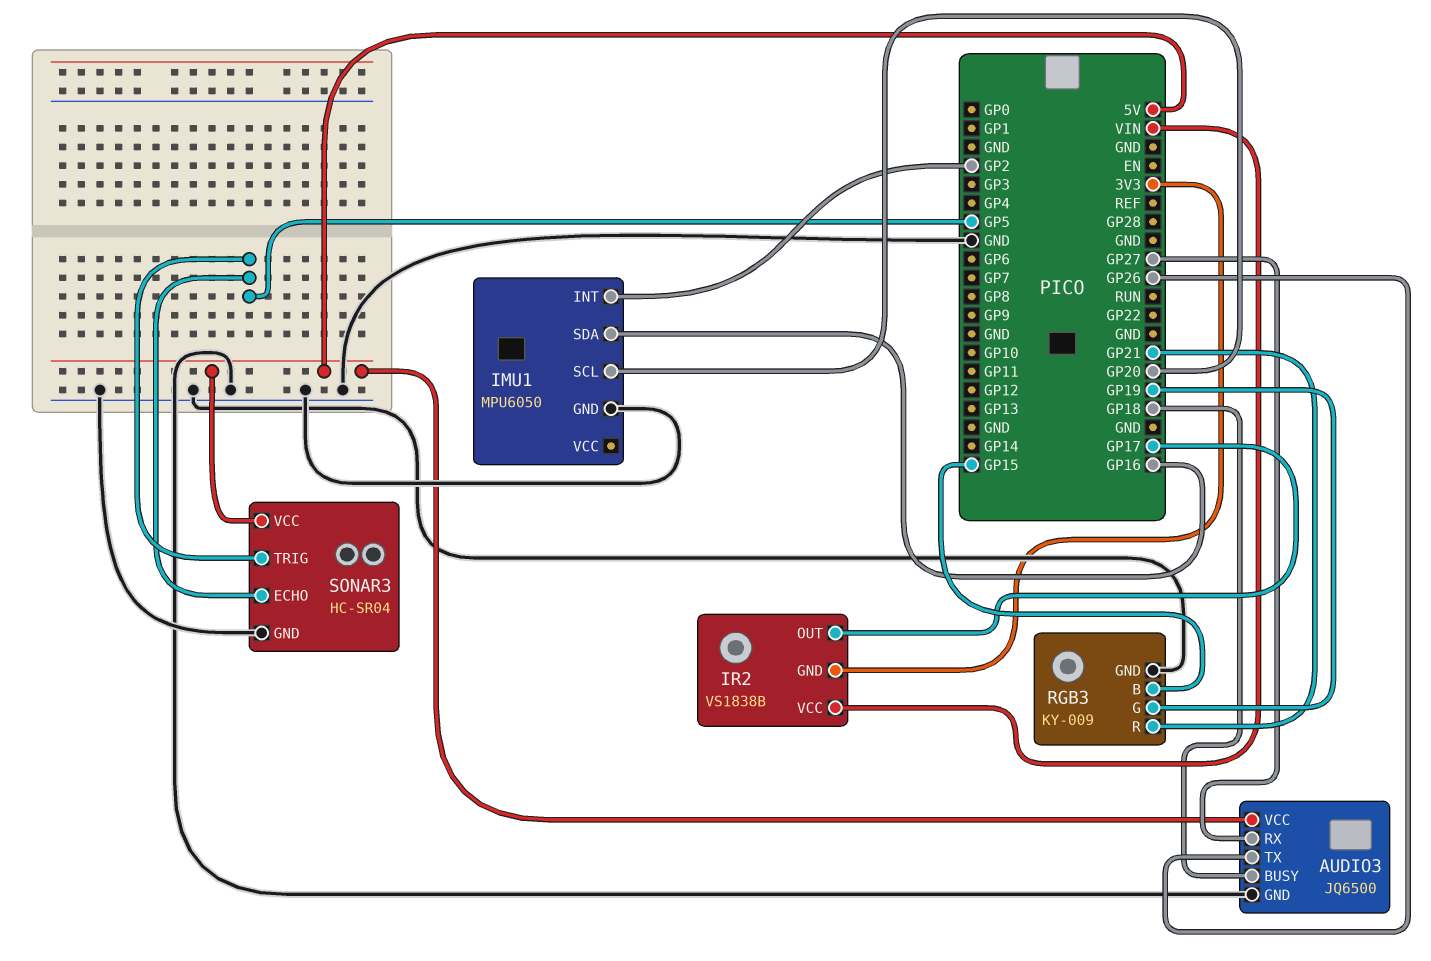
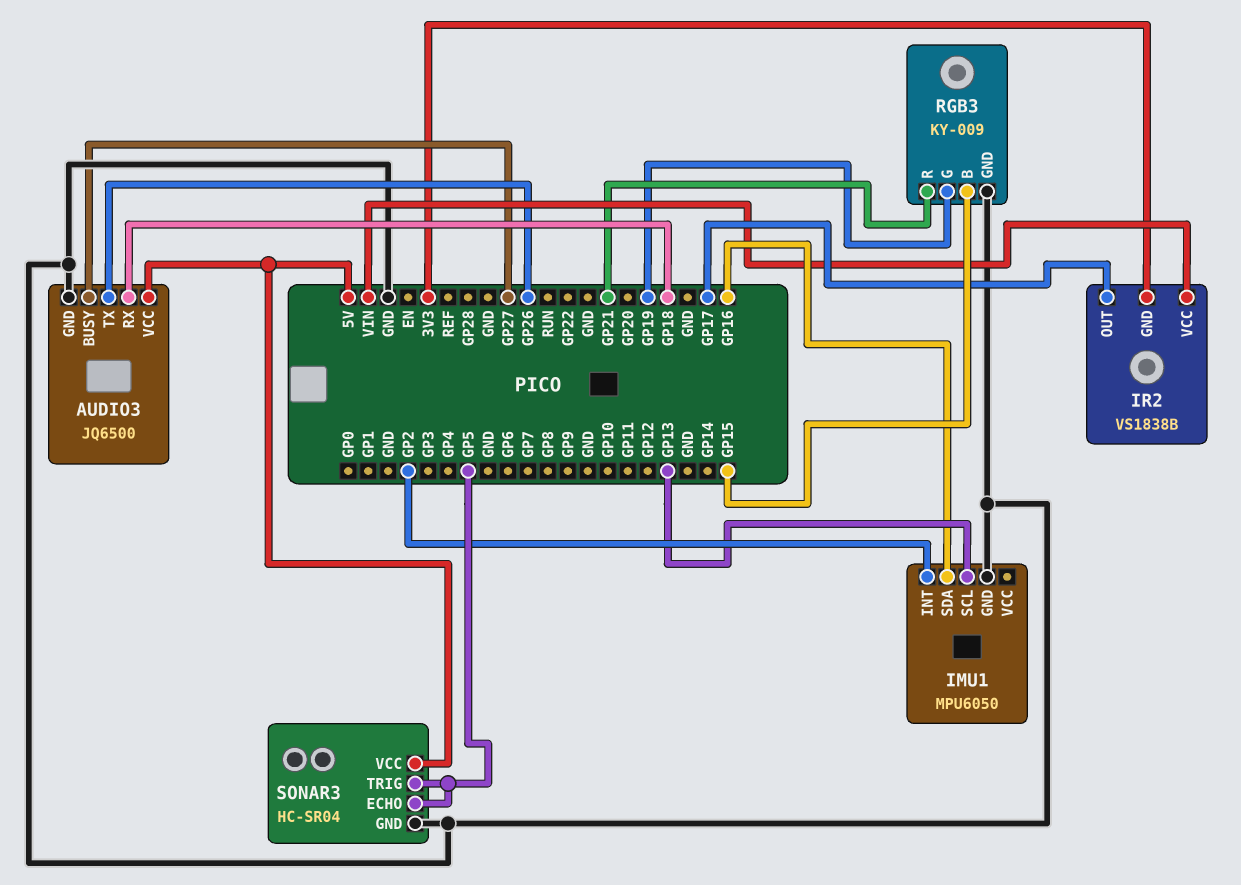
AUDIO3 pin BUSY: GP18 -> GP27
AUDIO3 pin RX: GP27 -> GP18
IMU1 pin SCL: GP20 -> GP13

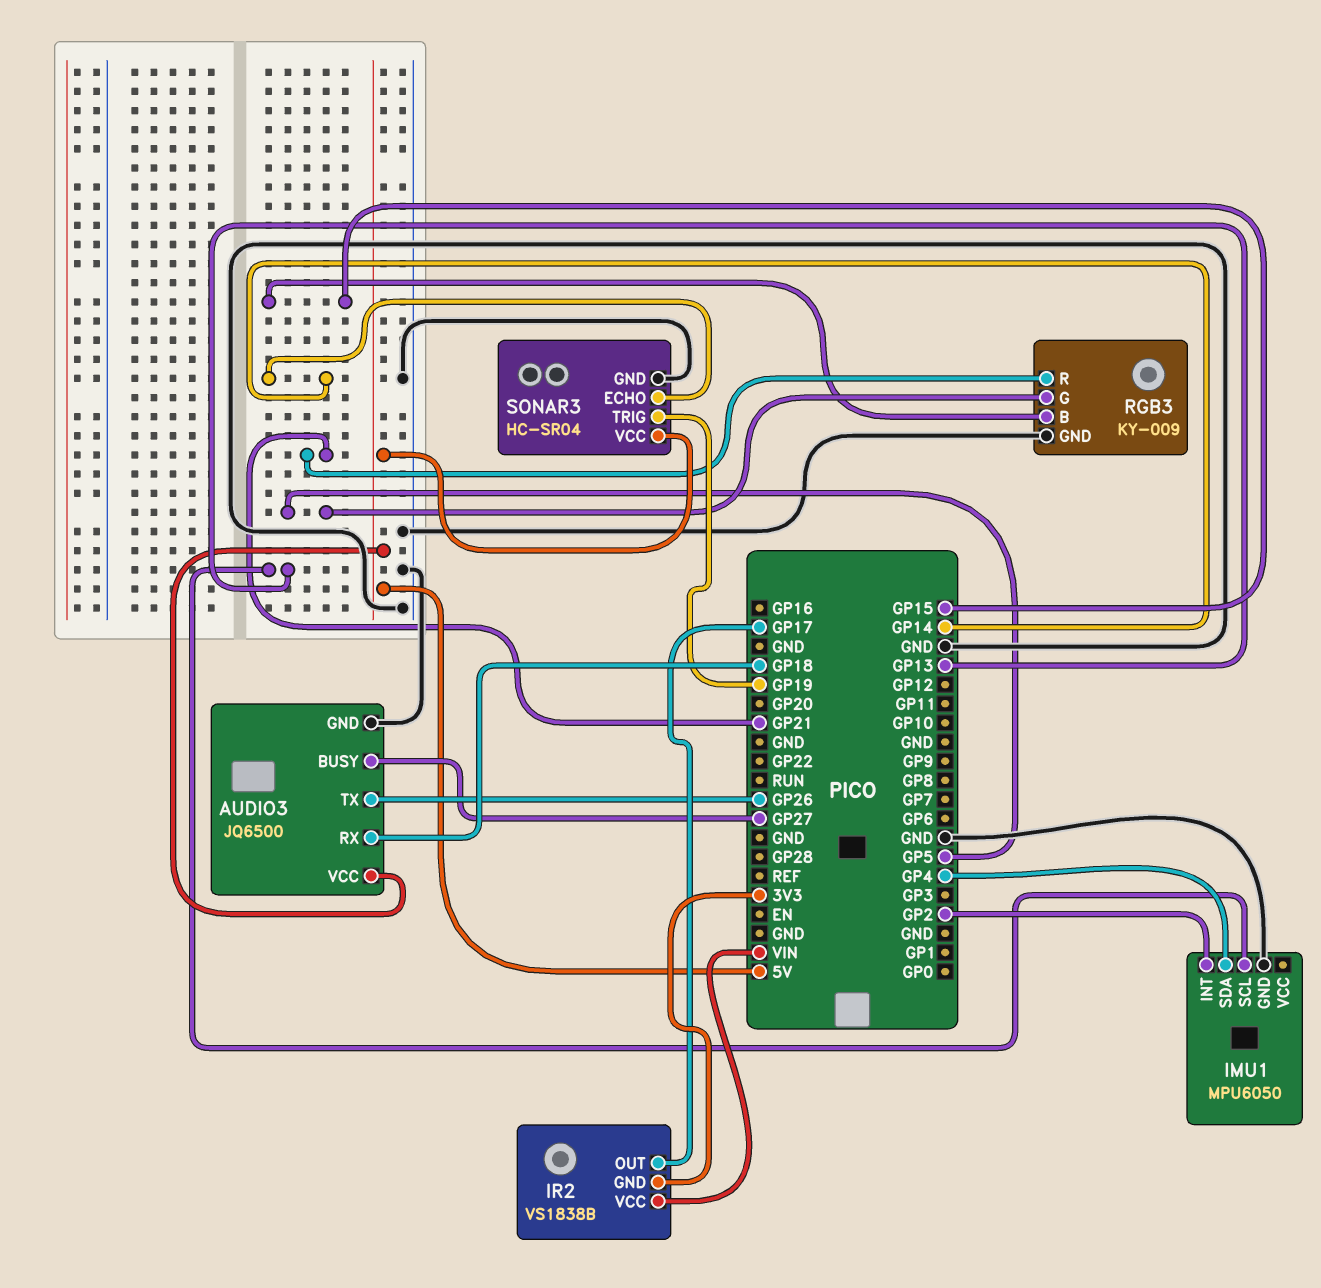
IMU1 pin SDA: GP16 -> GP4
RGB3 pin G: GP19 -> GP5
SONAR3 pin ECHO: GP5 -> GP14
SONAR3 pin TRIG: GP5 -> GP19

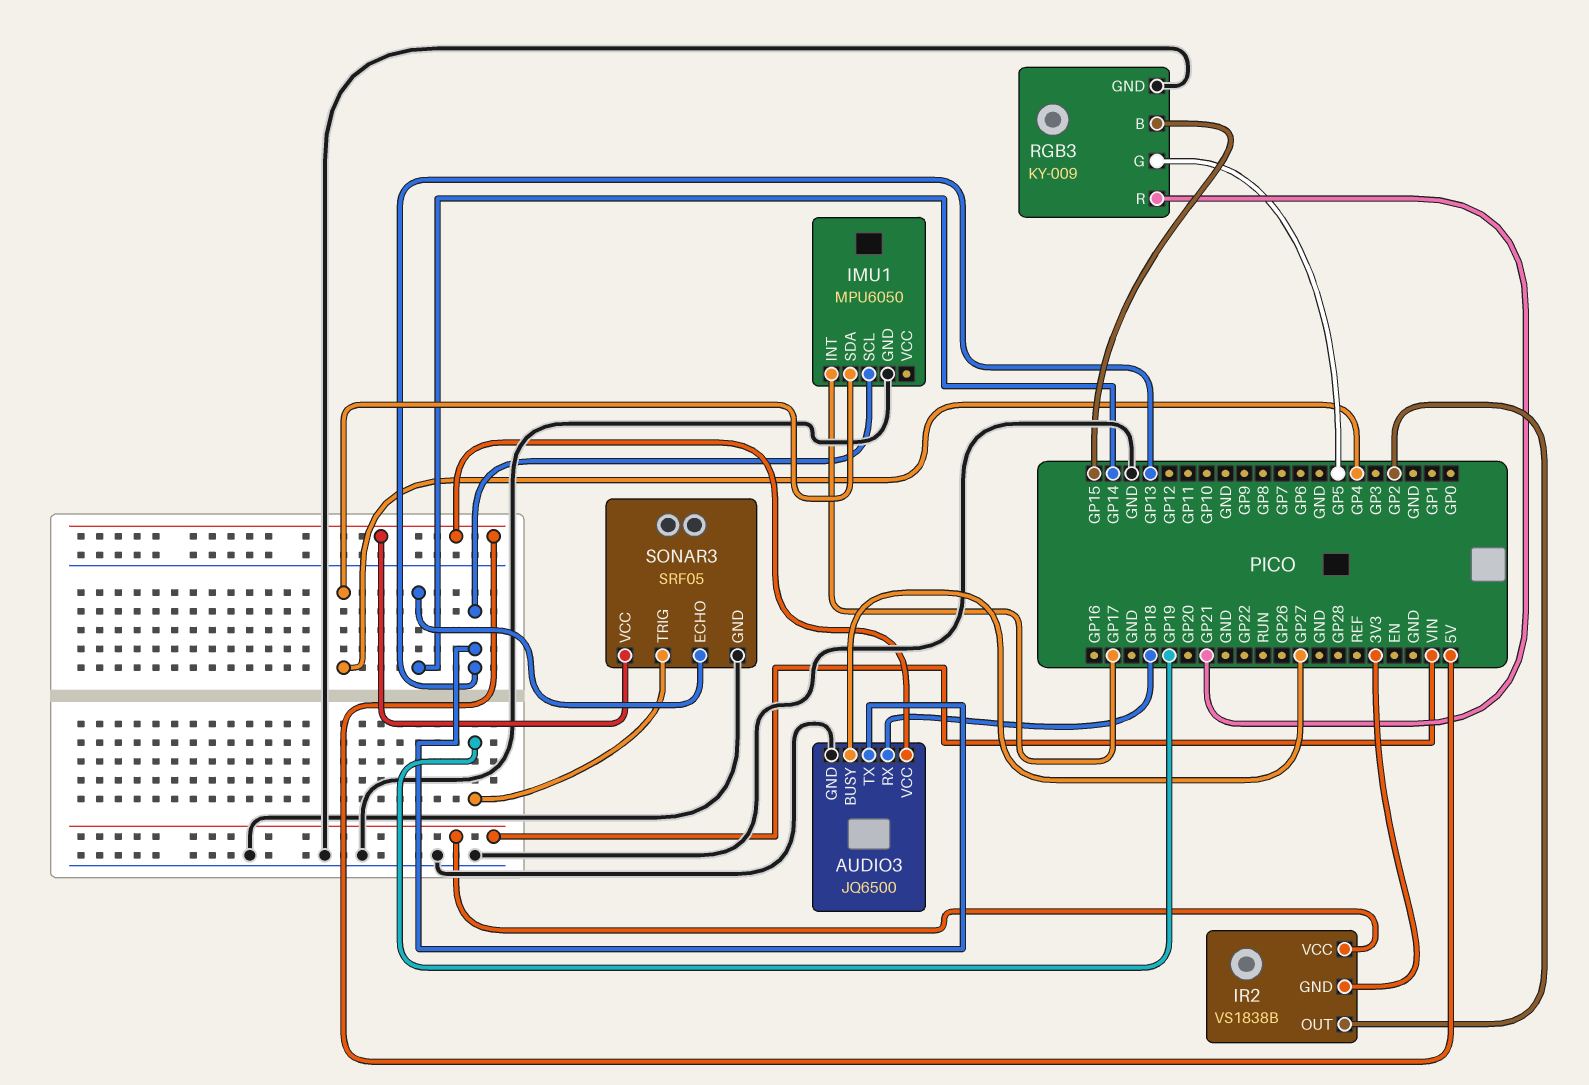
AUDIO3 pin TX: GP26 -> GP13
IMU1 pin INT: GP2 -> GP17
IR2 pin OUT: GP17 -> GP2
SONAR3: HC-SR04 -> SRF05

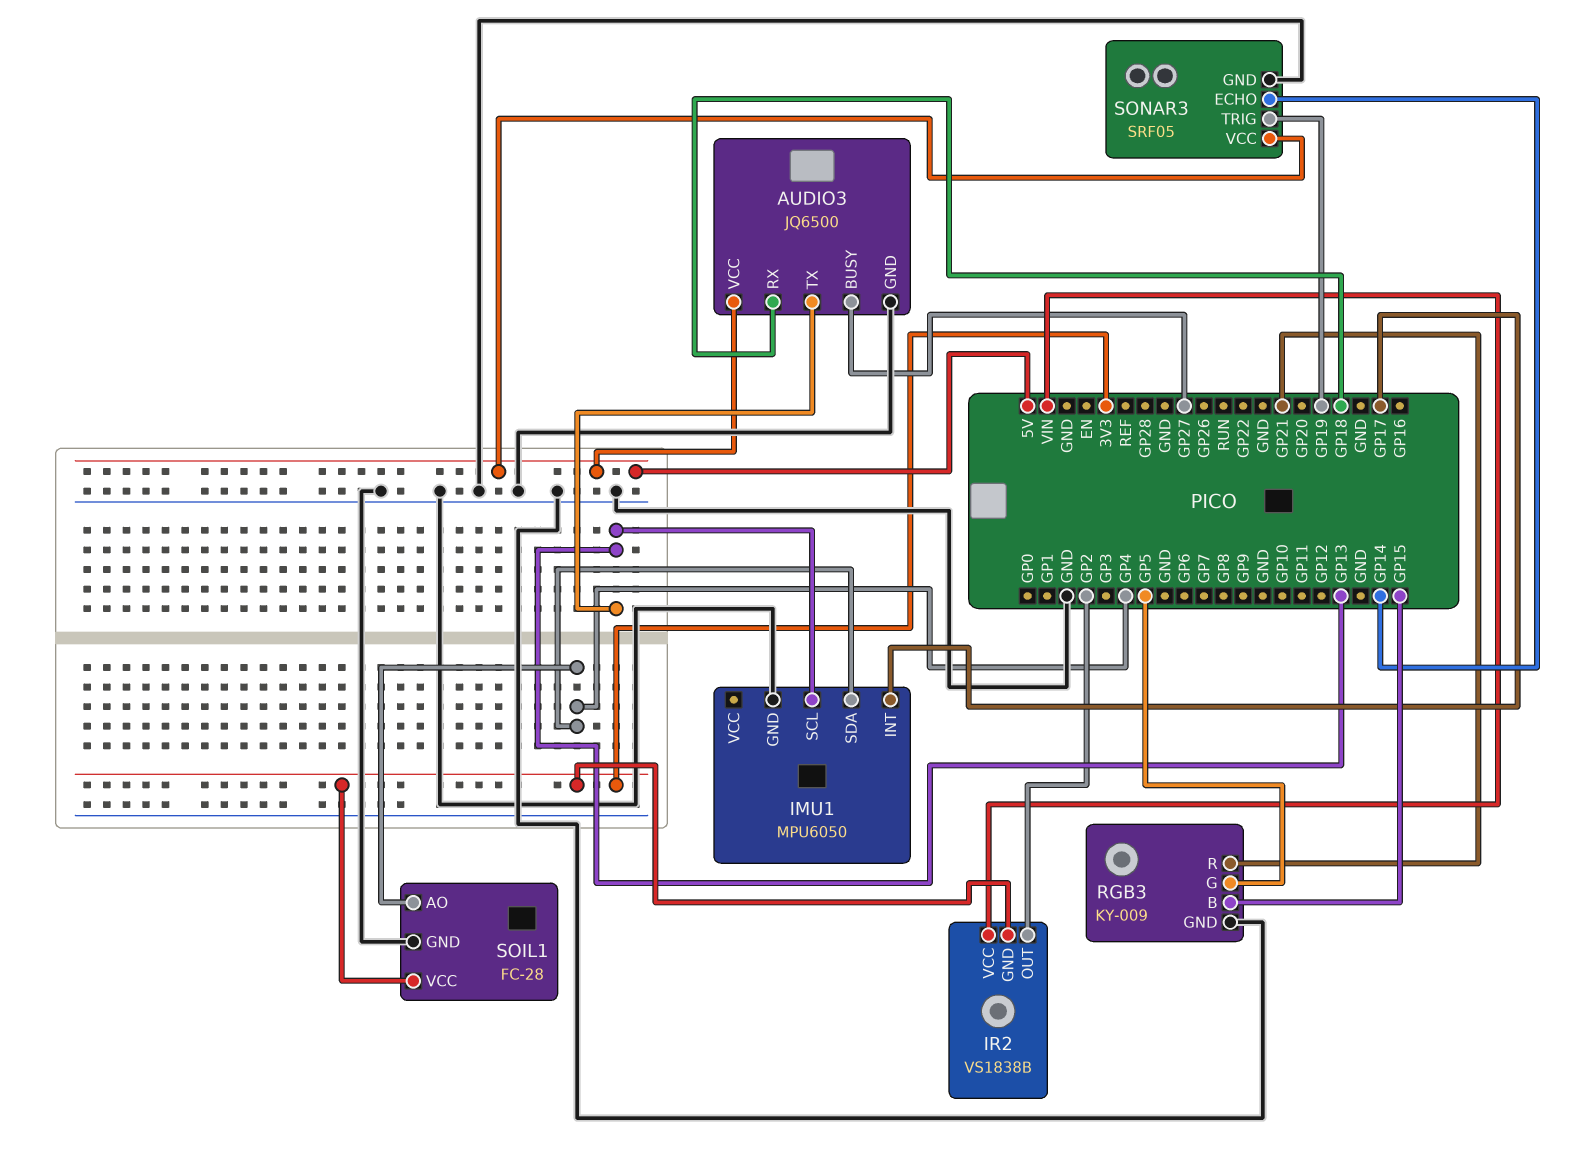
SOIL1: none -> FC-28
SOIL1 pin AO: none -> GP4
SOIL1 pin GND: none -> GND
SOIL1 pin VCC: none -> 3V3

